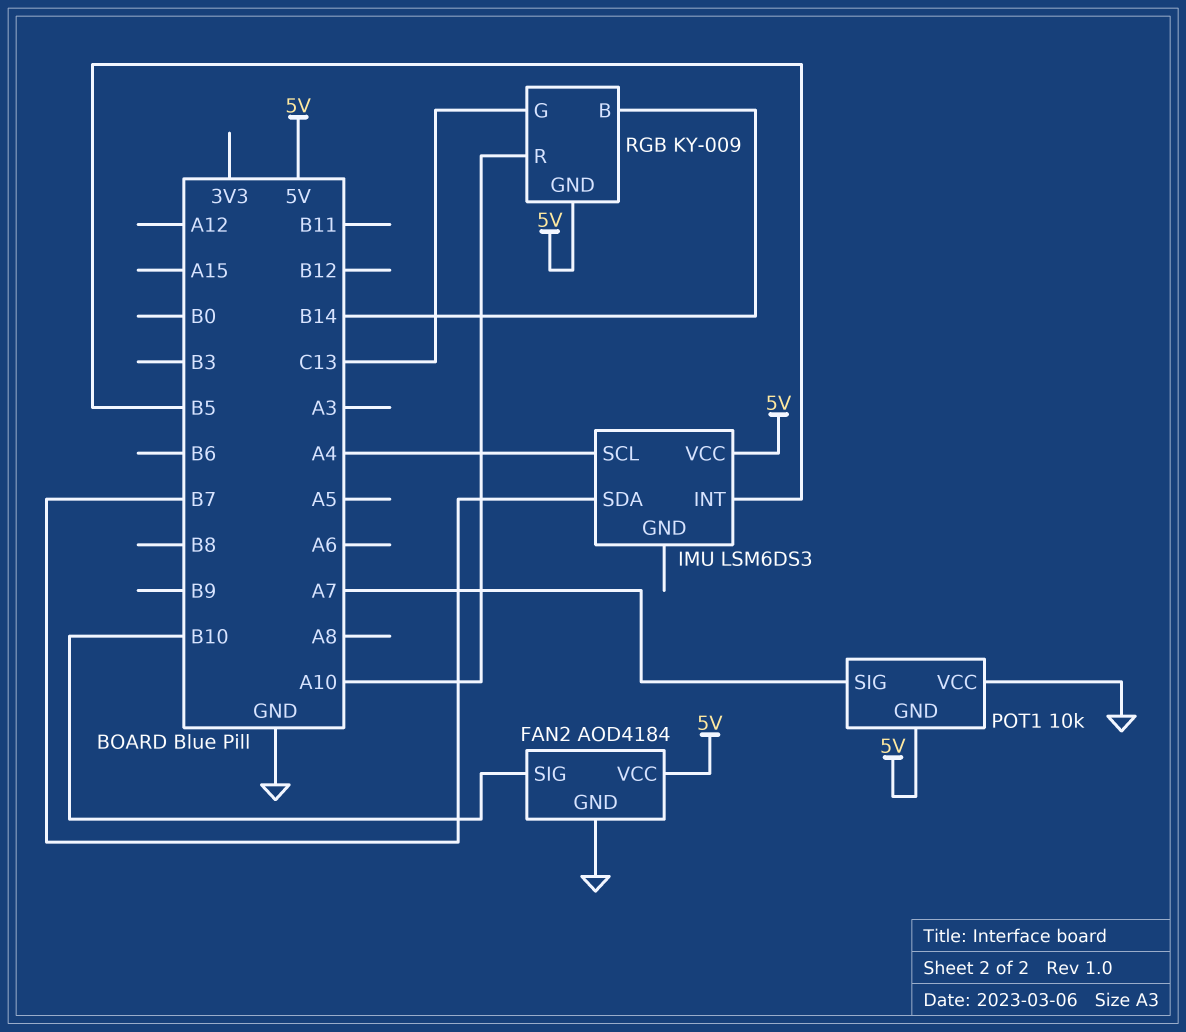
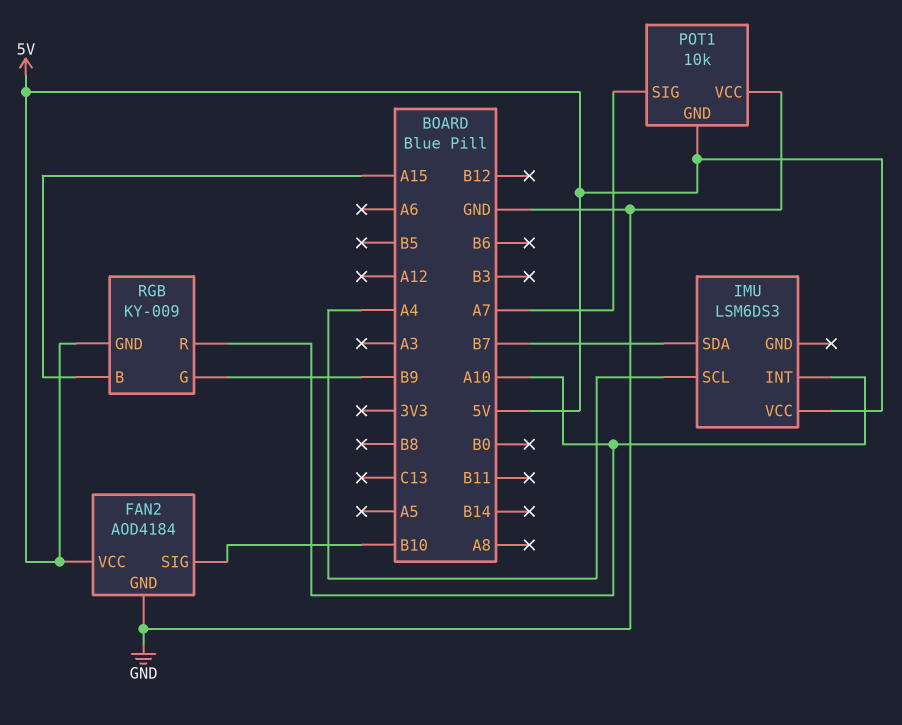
IMU pin INT: B5 -> A10
RGB pin B: B14 -> A15
RGB pin G: C13 -> B9

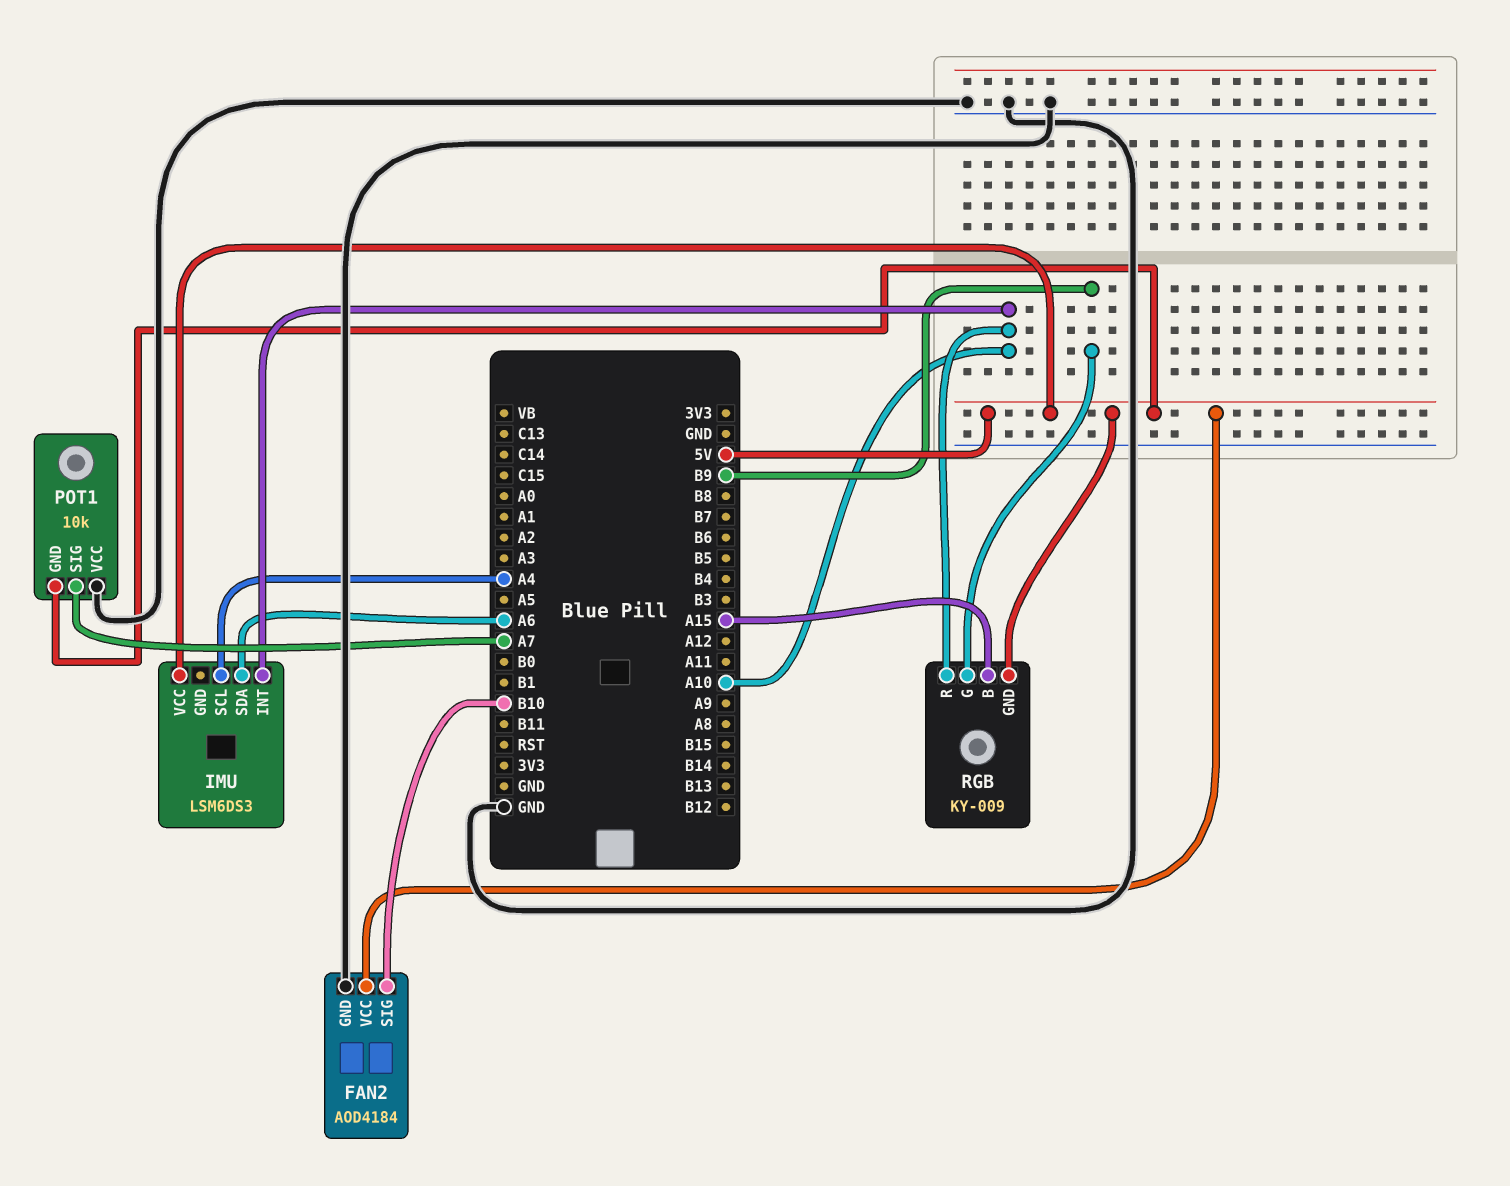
IMU pin SDA: B7 -> A6

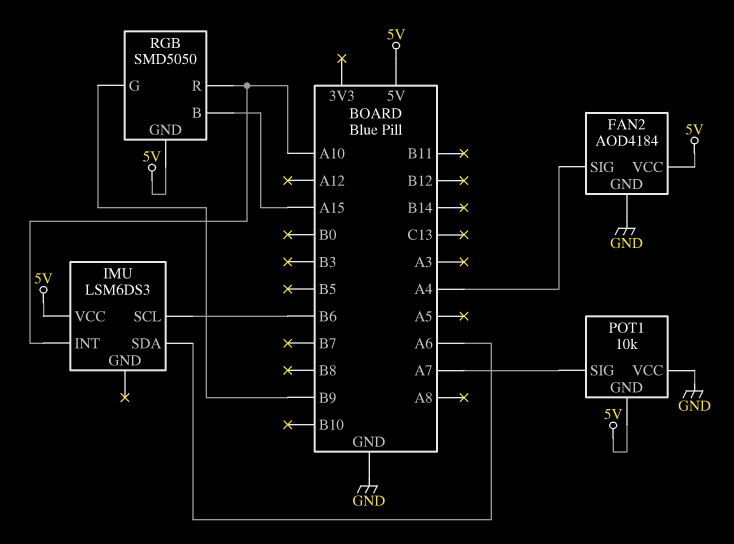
FAN2 pin SIG: B10 -> A4
IMU pin SCL: A4 -> B6
RGB: KY-009 -> SMD5050

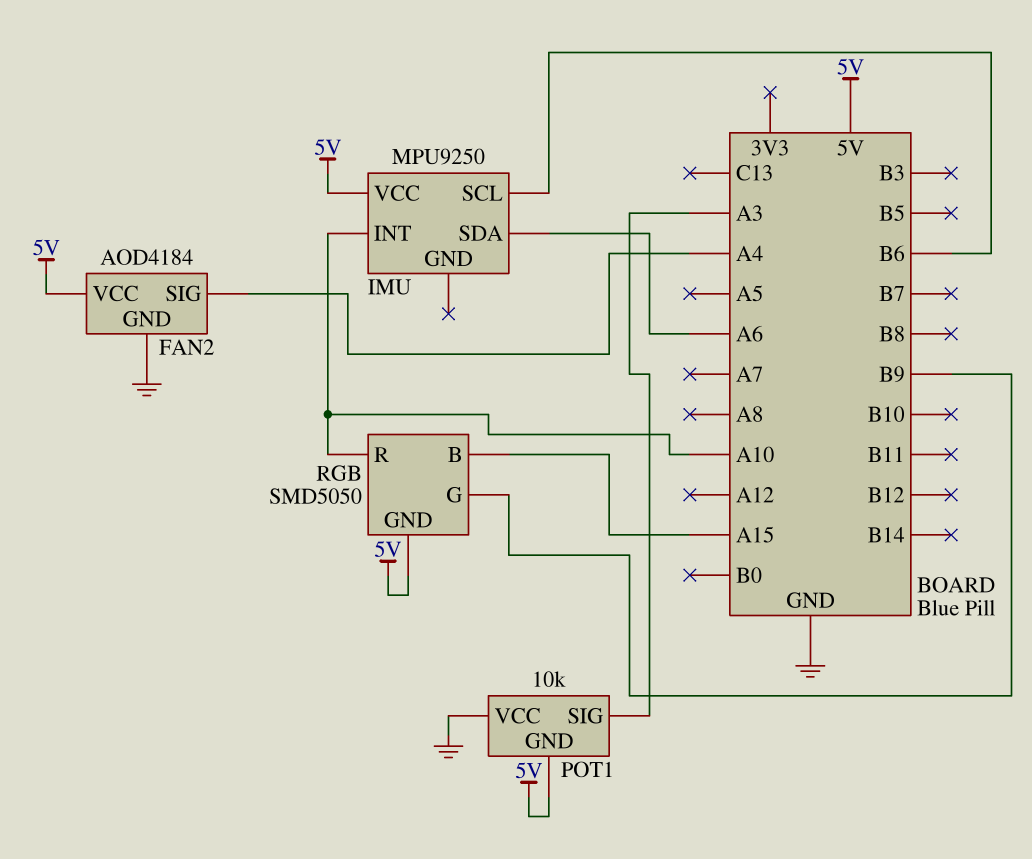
IMU: LSM6DS3 -> MPU9250
POT1 pin SIG: A7 -> A3

